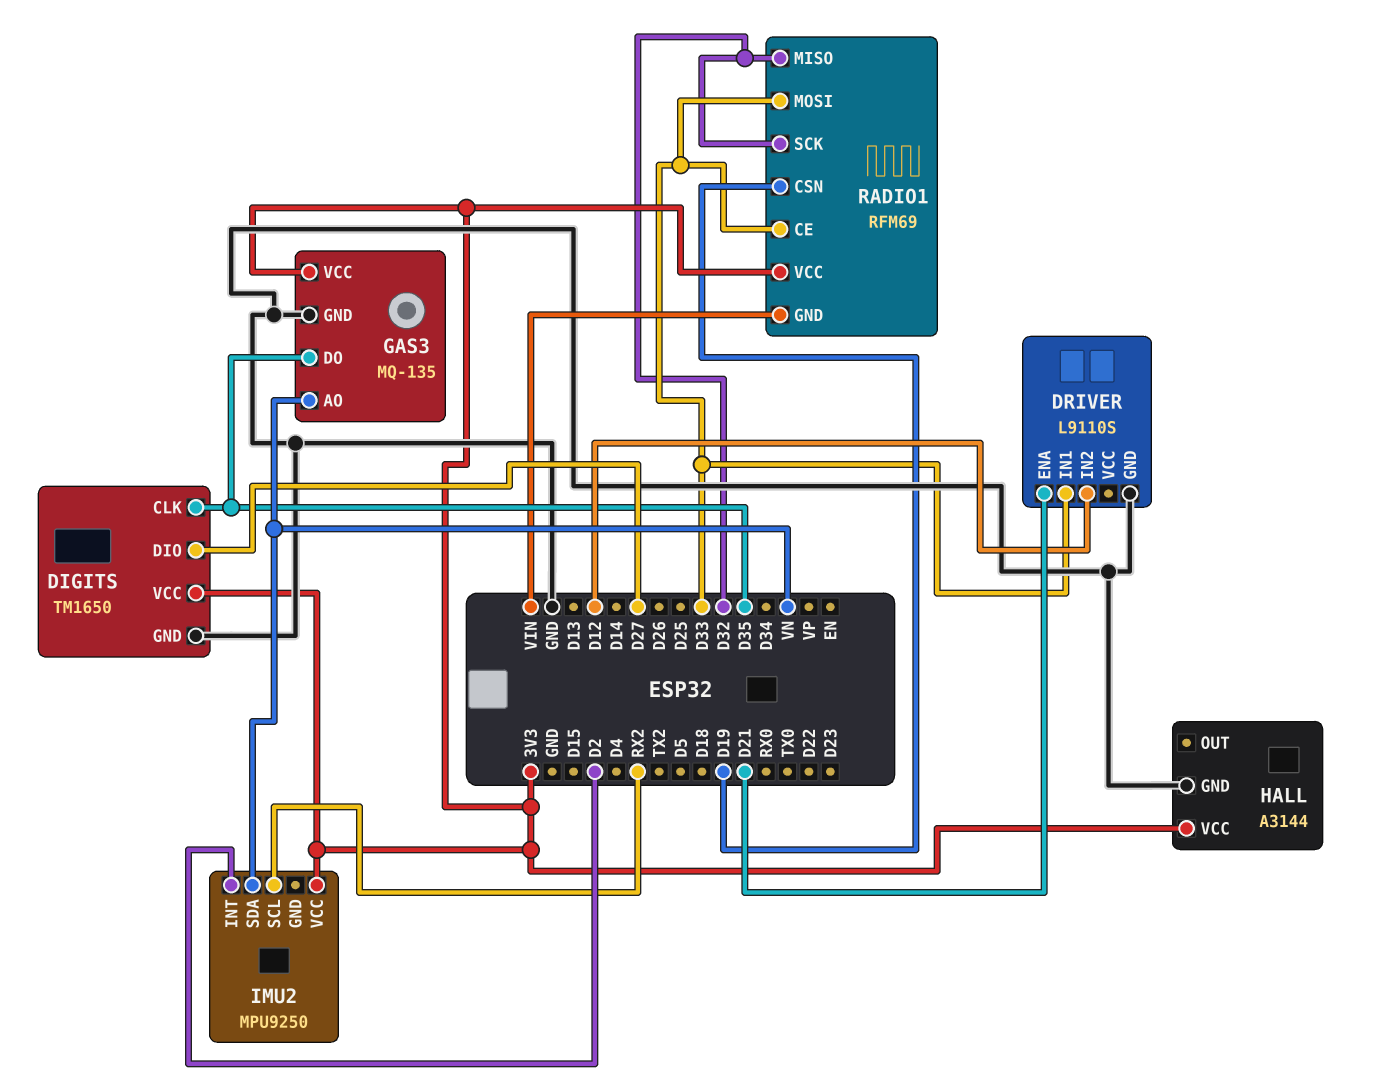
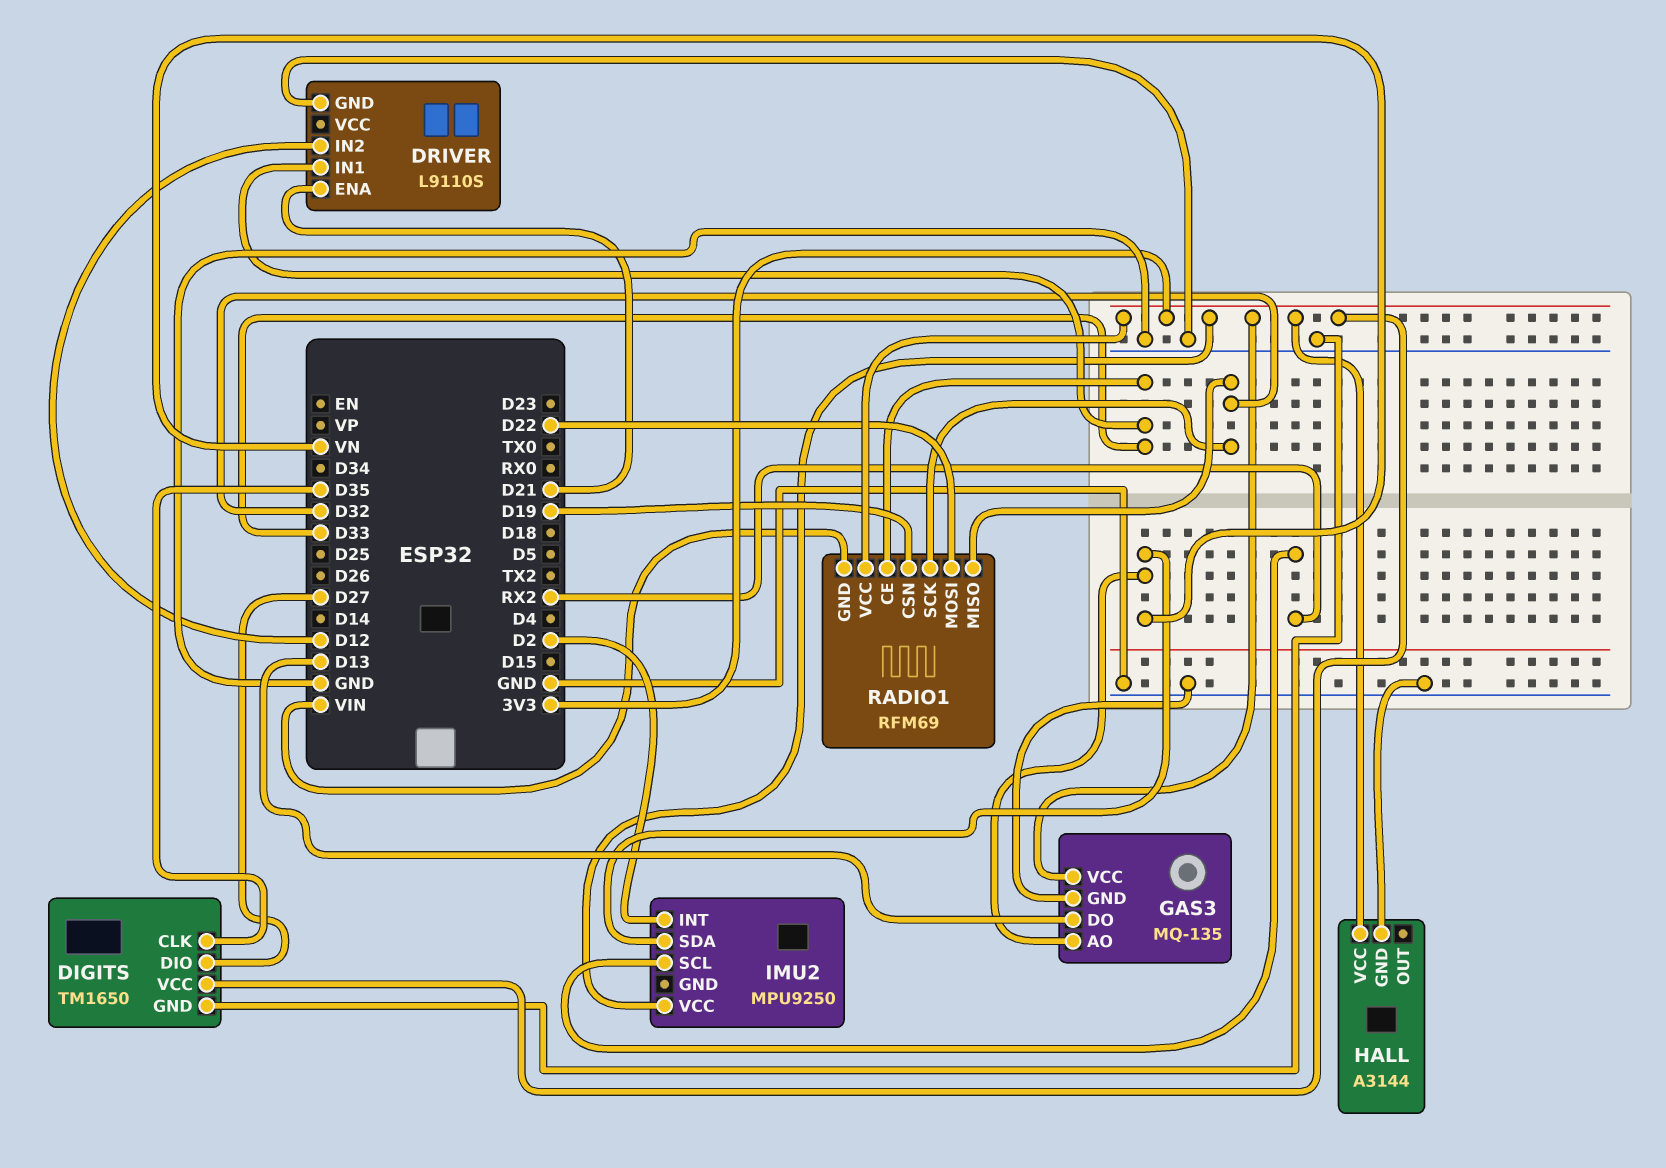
GAS3 pin DO: D35 -> D13
RADIO1 pin MOSI: D33 -> D22

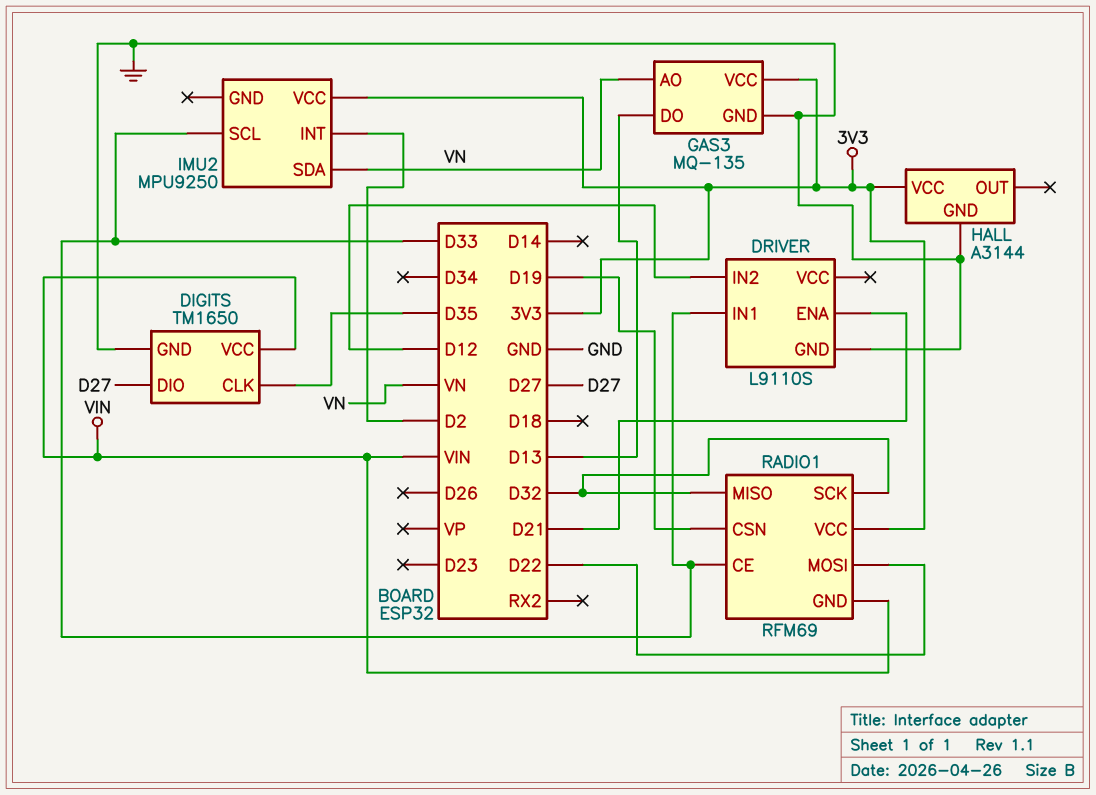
DIGITS pin VCC: 3V3 -> VIN
IMU2 pin SCL: RX2 -> D33

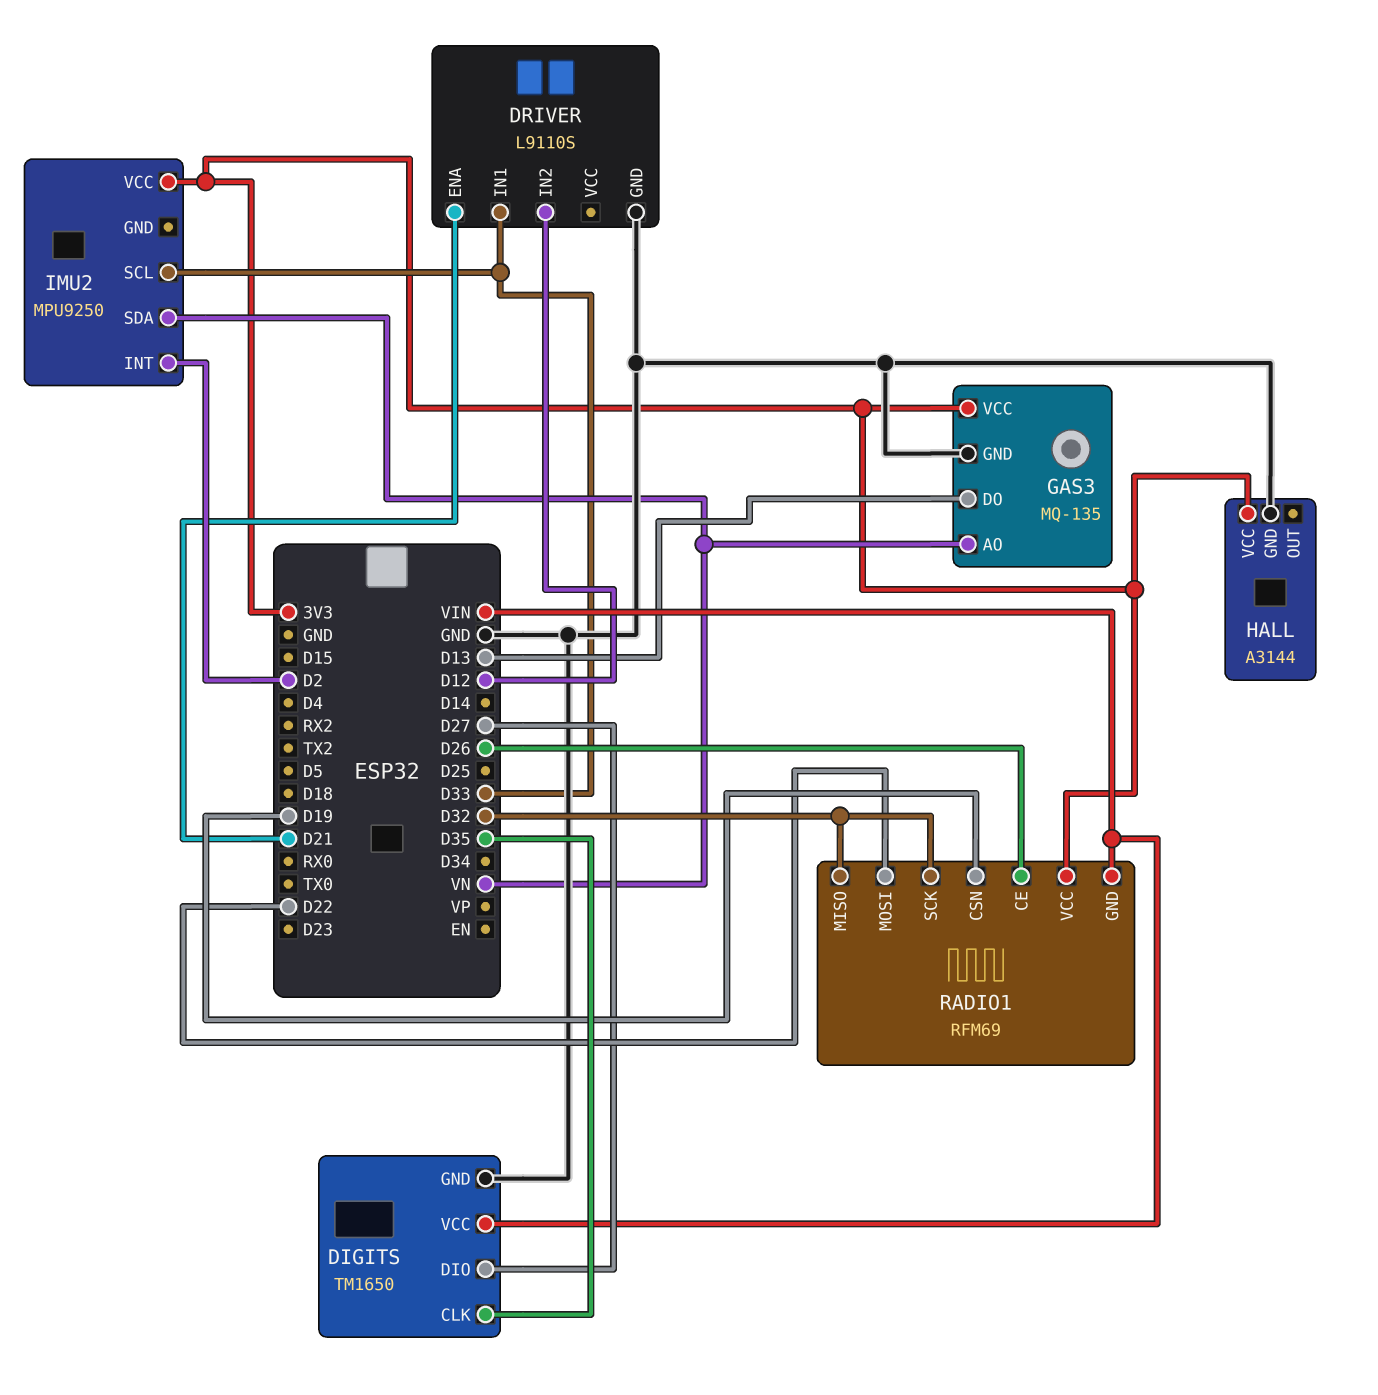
RADIO1 pin CE: D33 -> D26

